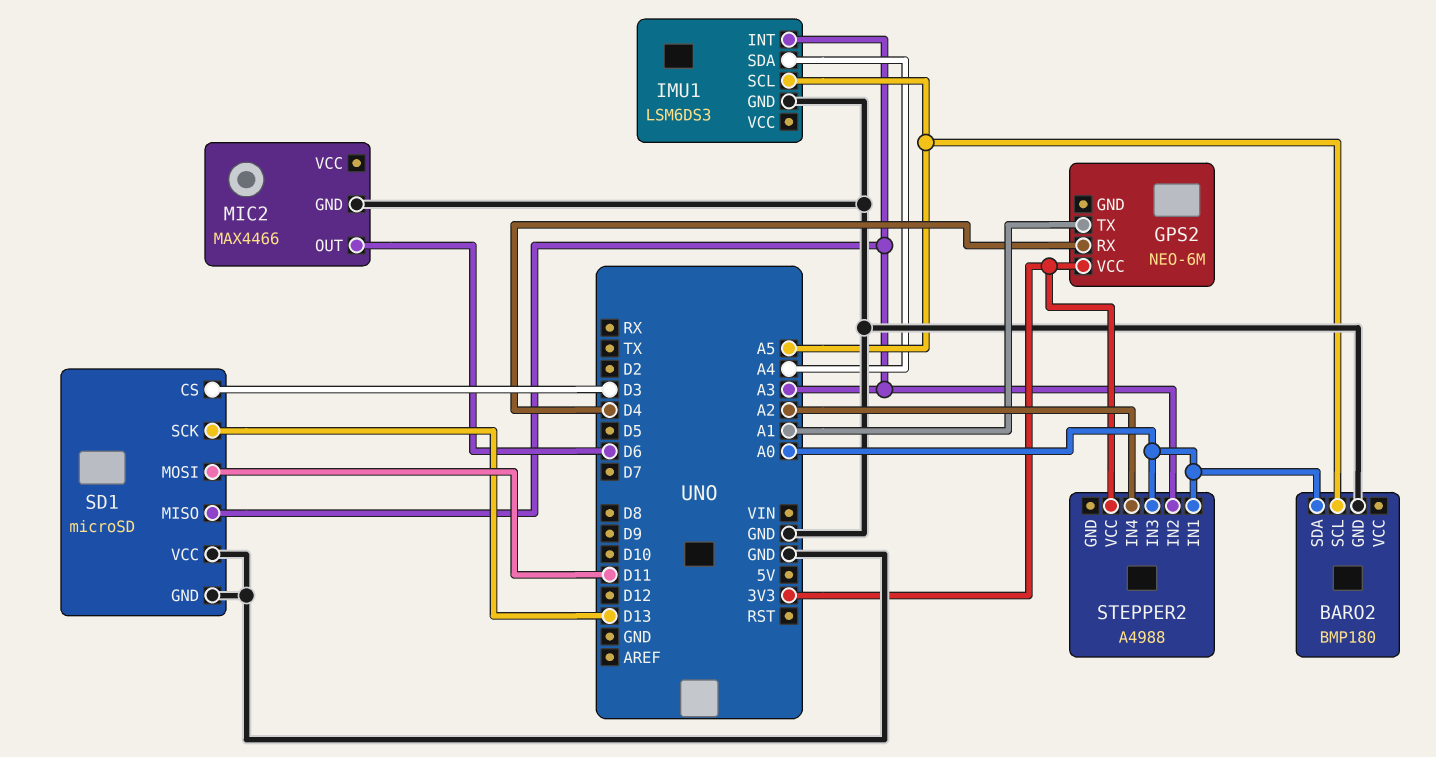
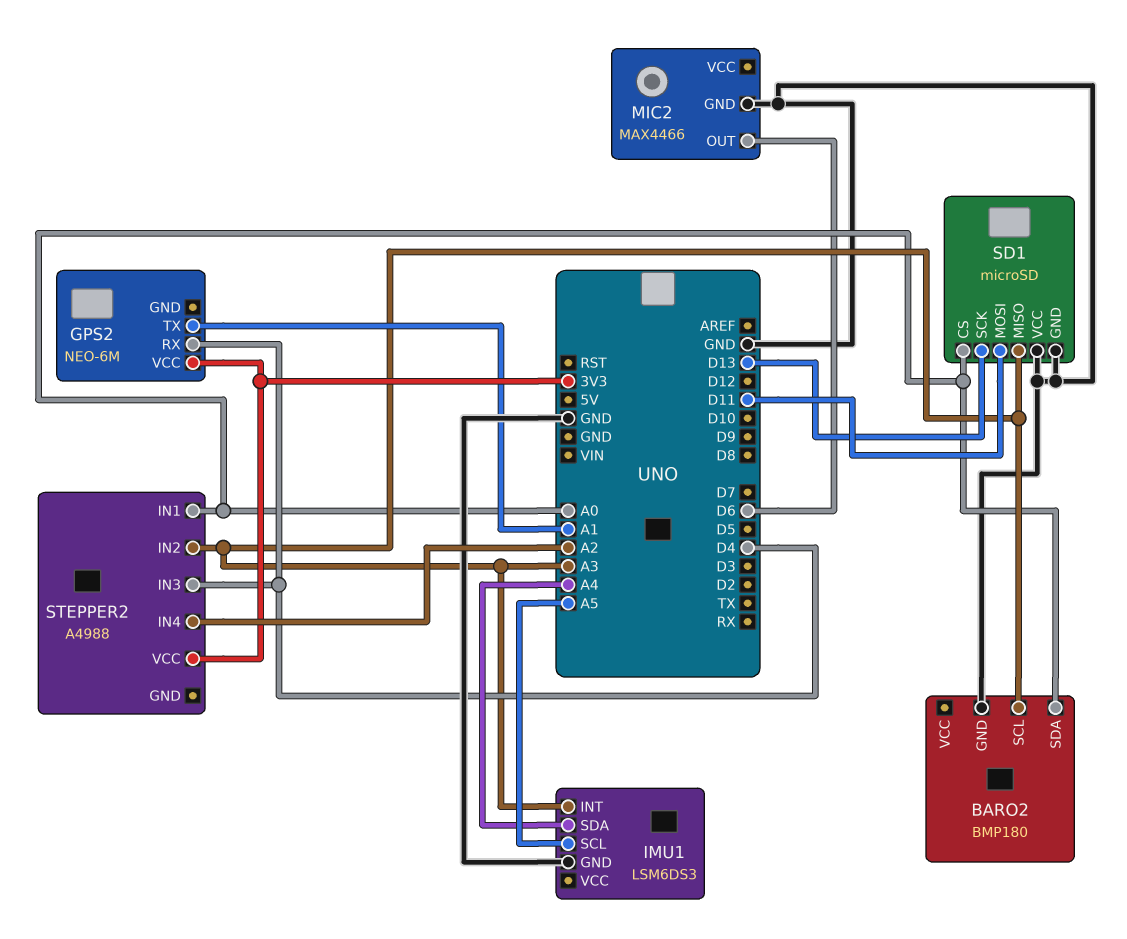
BARO2 pin SCL: A5 -> A3
SD1 pin CS: D3 -> A0
STEPPER2 pin IN3: A0 -> D4

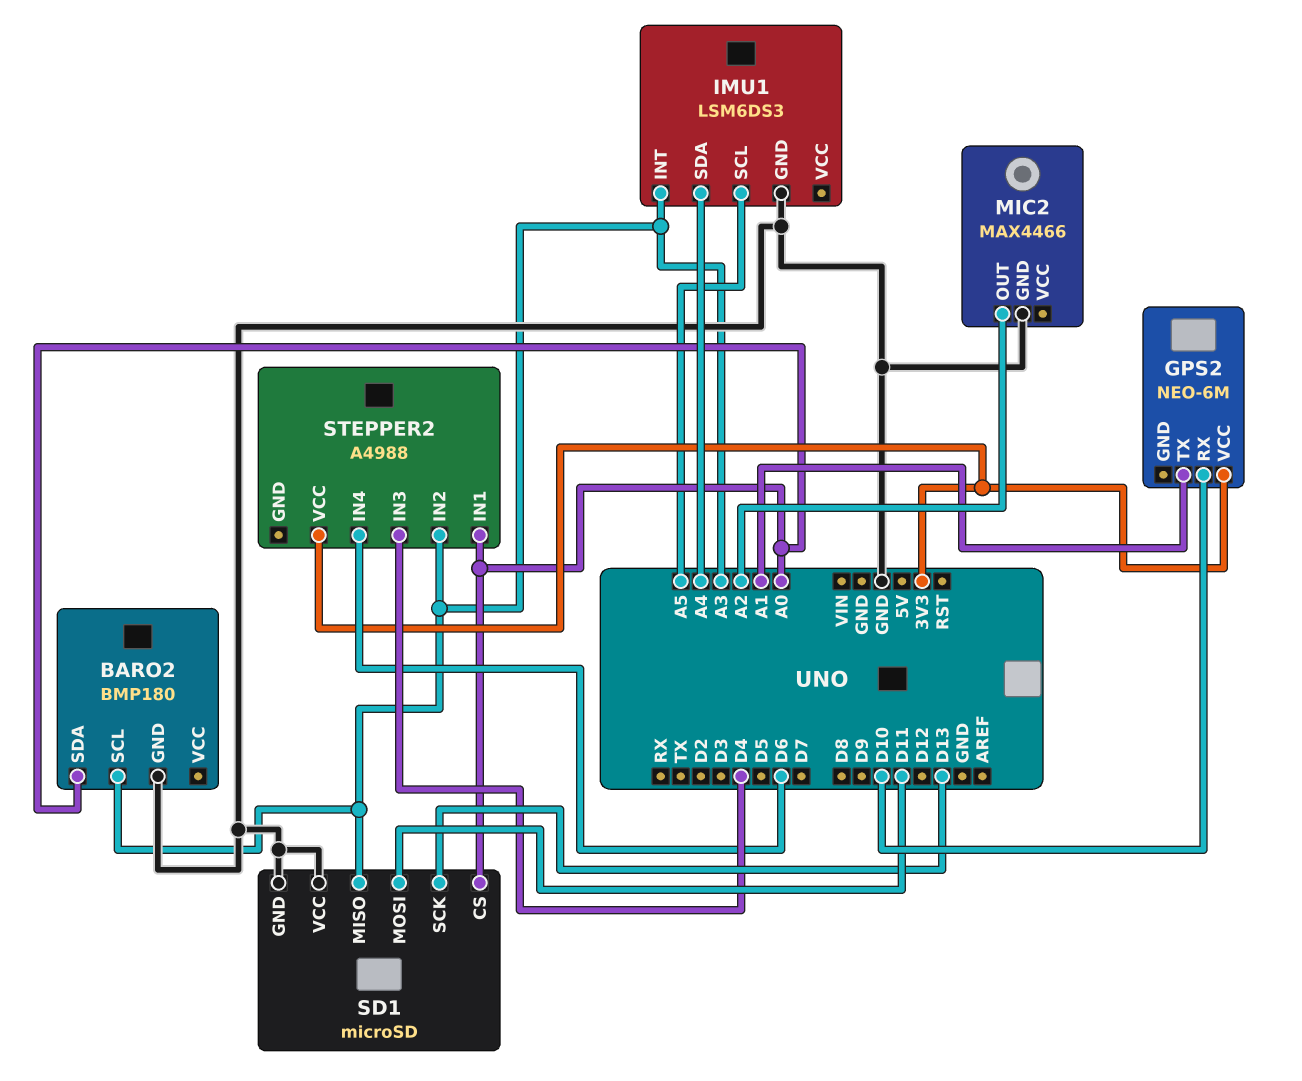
GPS2 pin RX: D4 -> D10
MIC2 pin OUT: D6 -> A2
STEPPER2 pin IN4: A2 -> D6

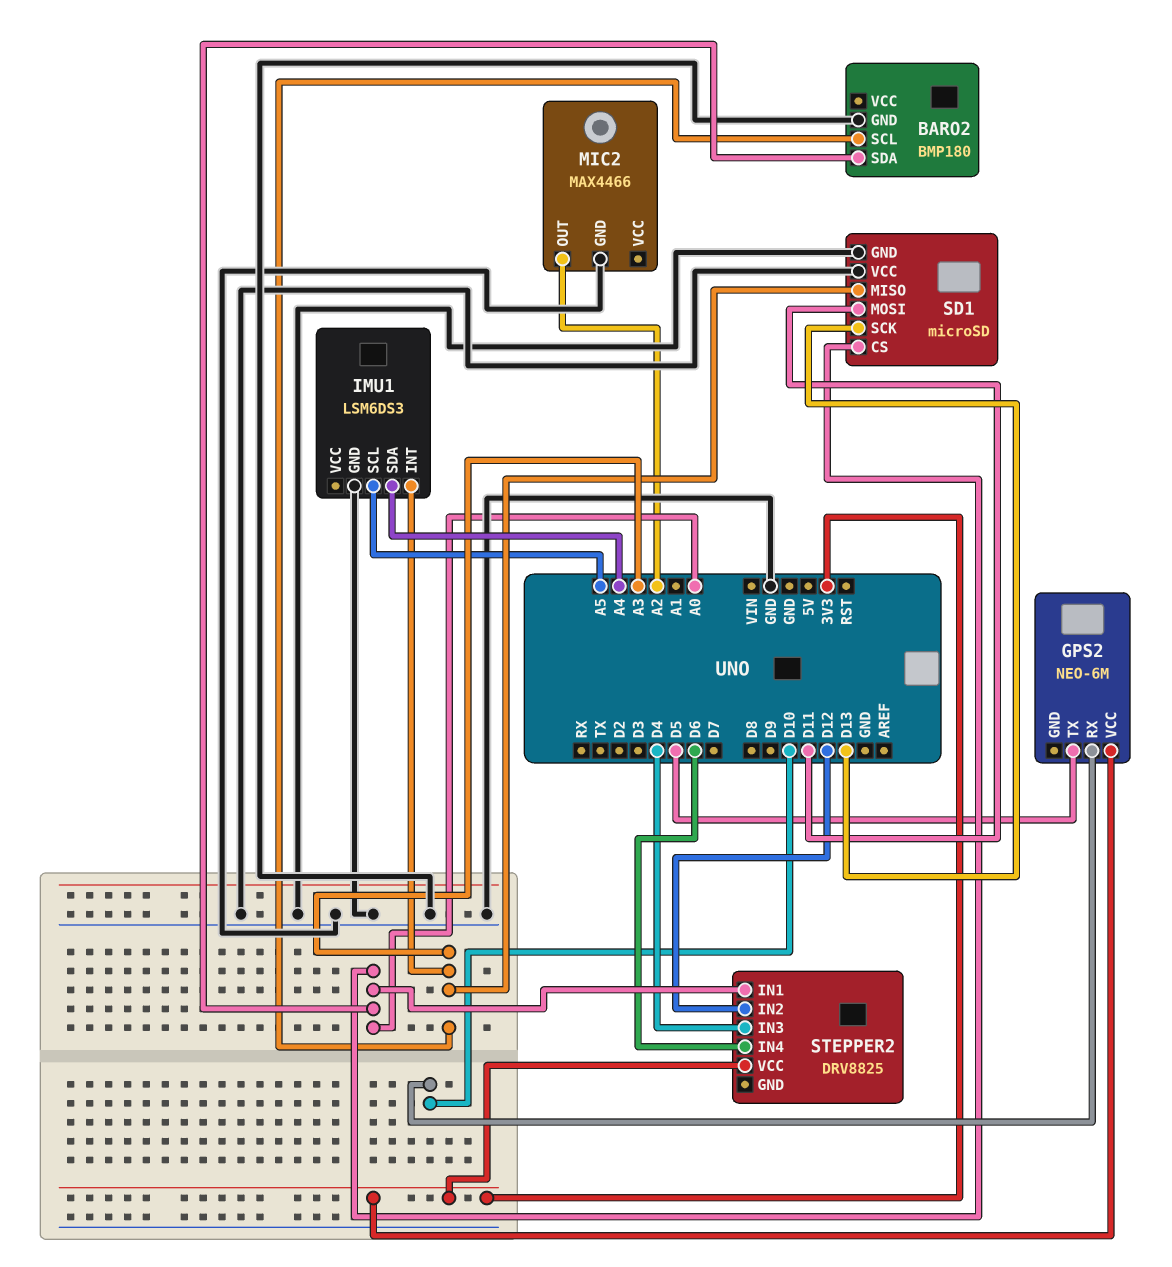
GPS2 pin TX: A1 -> D5
STEPPER2: A4988 -> DRV8825
STEPPER2 pin IN2: A3 -> D12

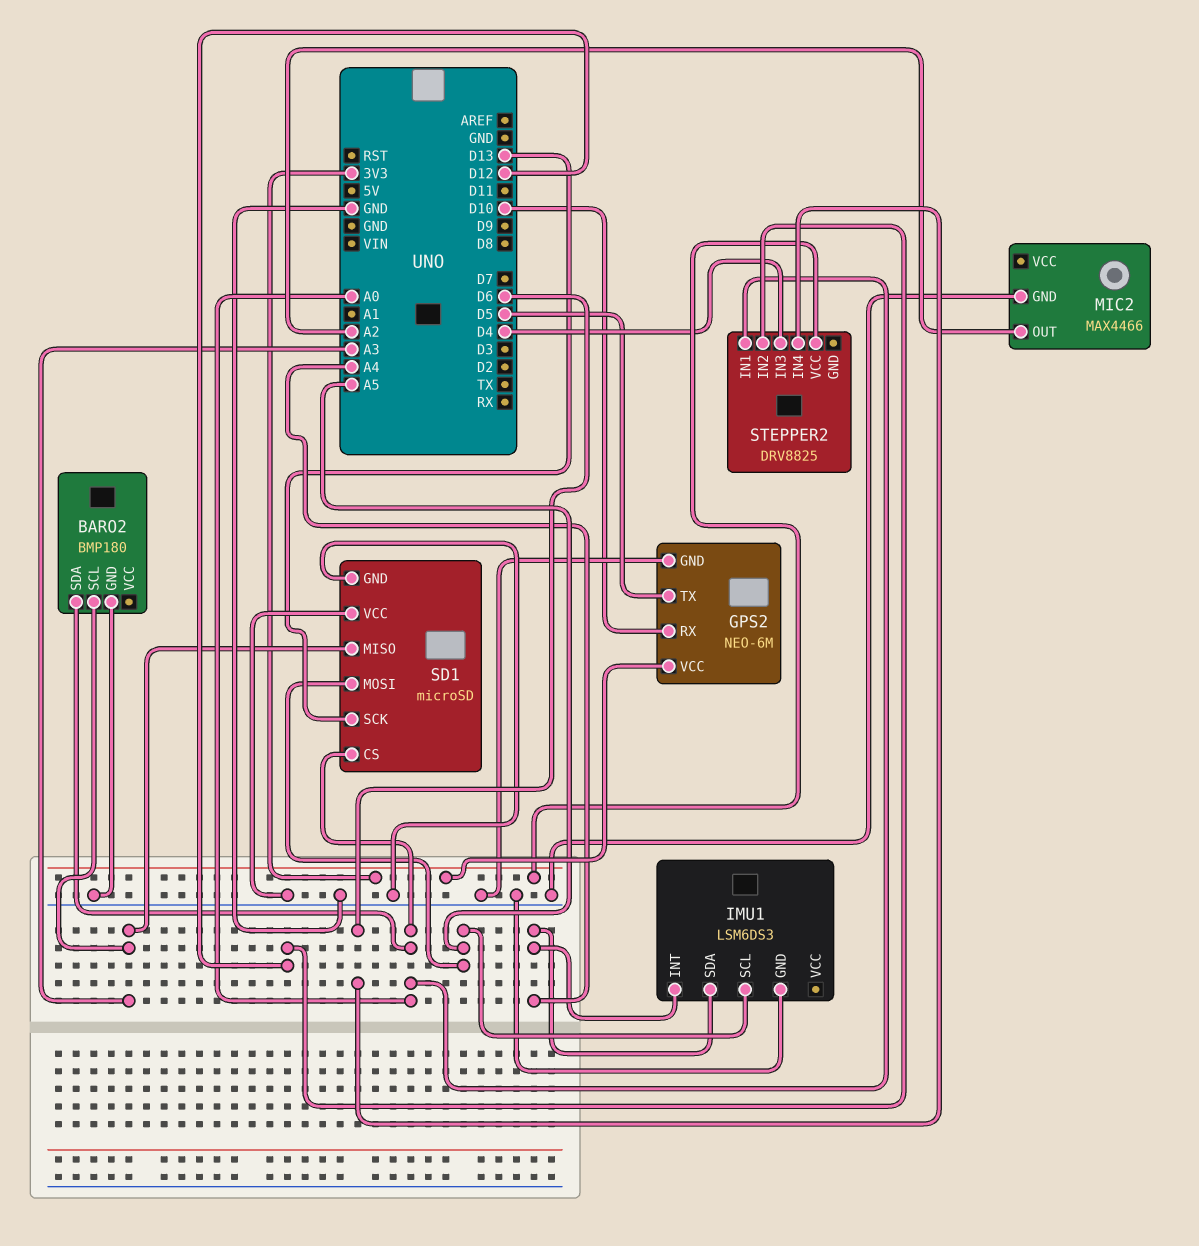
GPS2 pin GND: none -> GND
IMU1 pin INT: A3 -> A4
SD1 pin MOSI: D11 -> A5

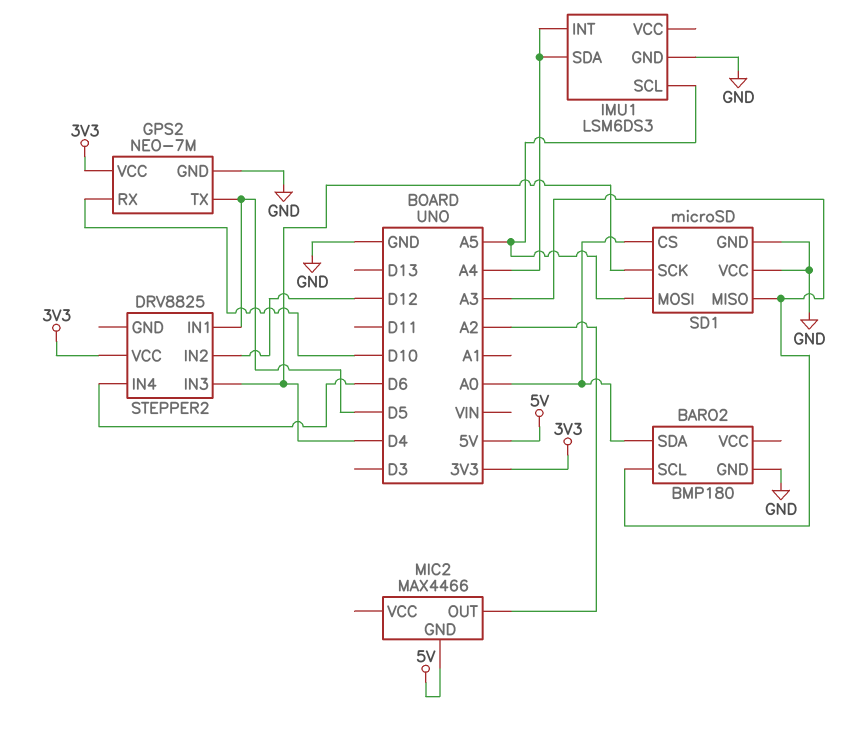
GPS2: NEO-6M -> NEO-7M
MIC2 pin GND: GND -> 5V
SD1 pin SCK: D13 -> D4
STEPPER2 pin IN1: A0 -> D5

